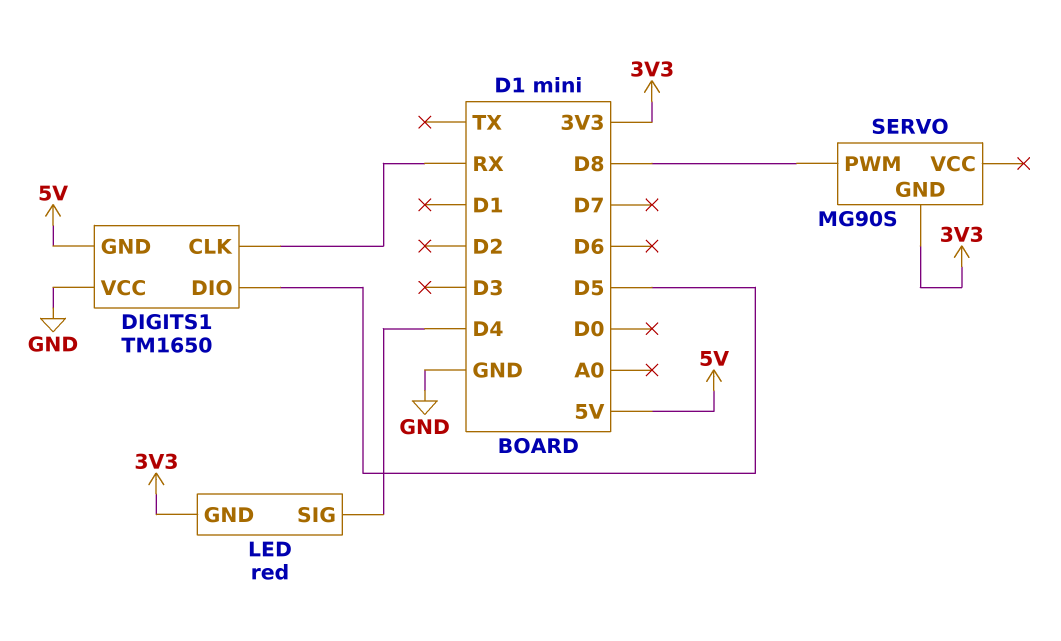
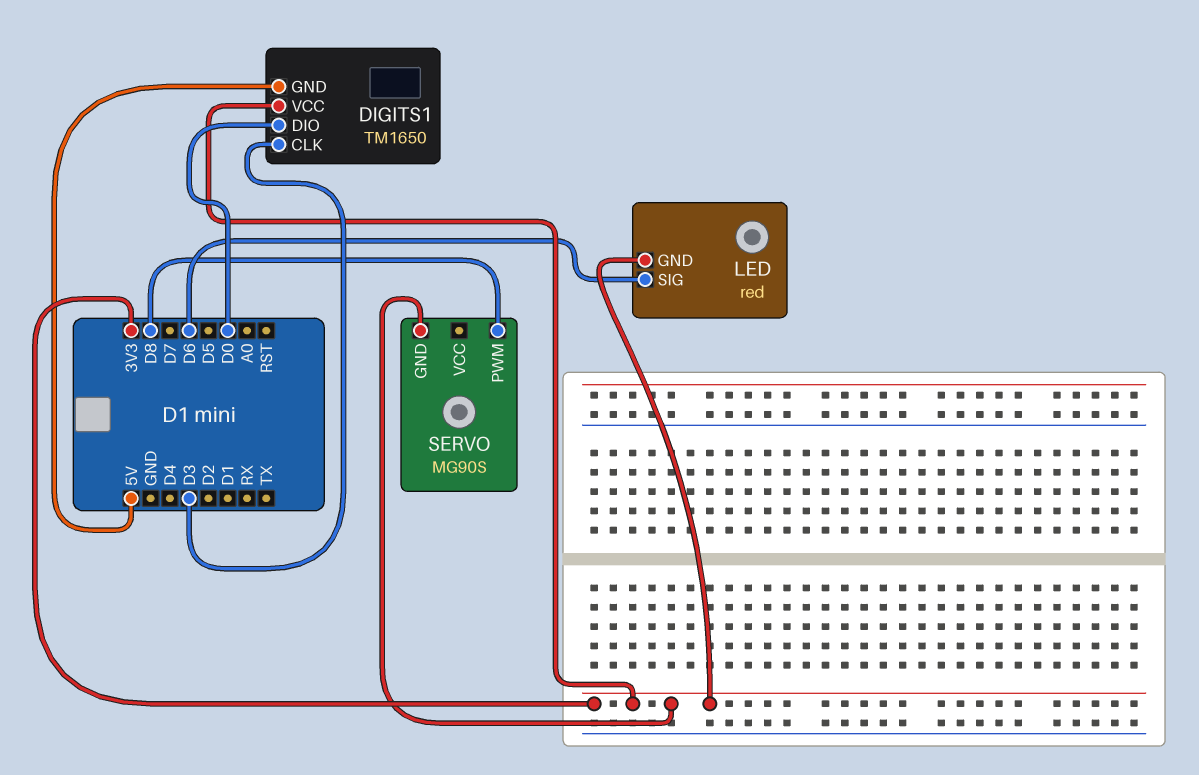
DIGITS1 pin CLK: RX -> D3
DIGITS1 pin DIO: D5 -> D0
DIGITS1 pin VCC: GND -> 3V3
LED pin SIG: D4 -> D6

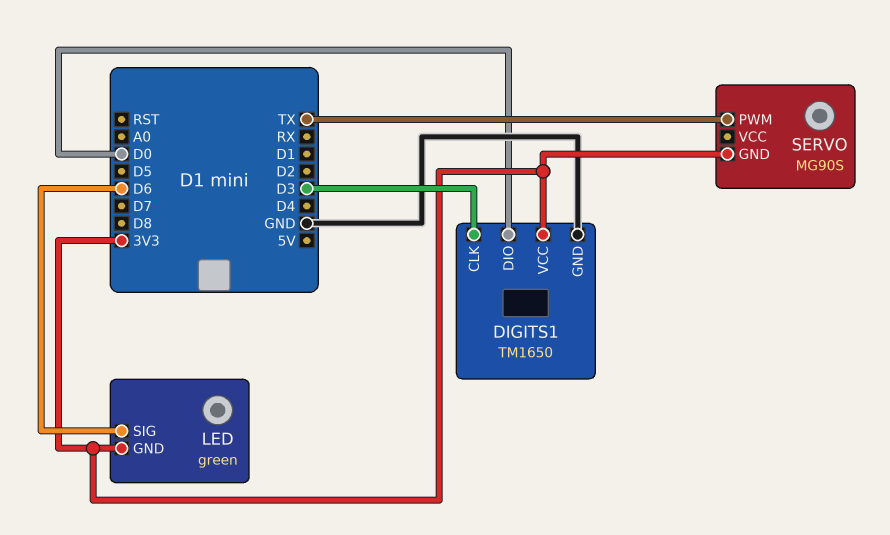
DIGITS1 pin GND: 5V -> GND
LED: red -> green
SERVO pin PWM: D8 -> TX

